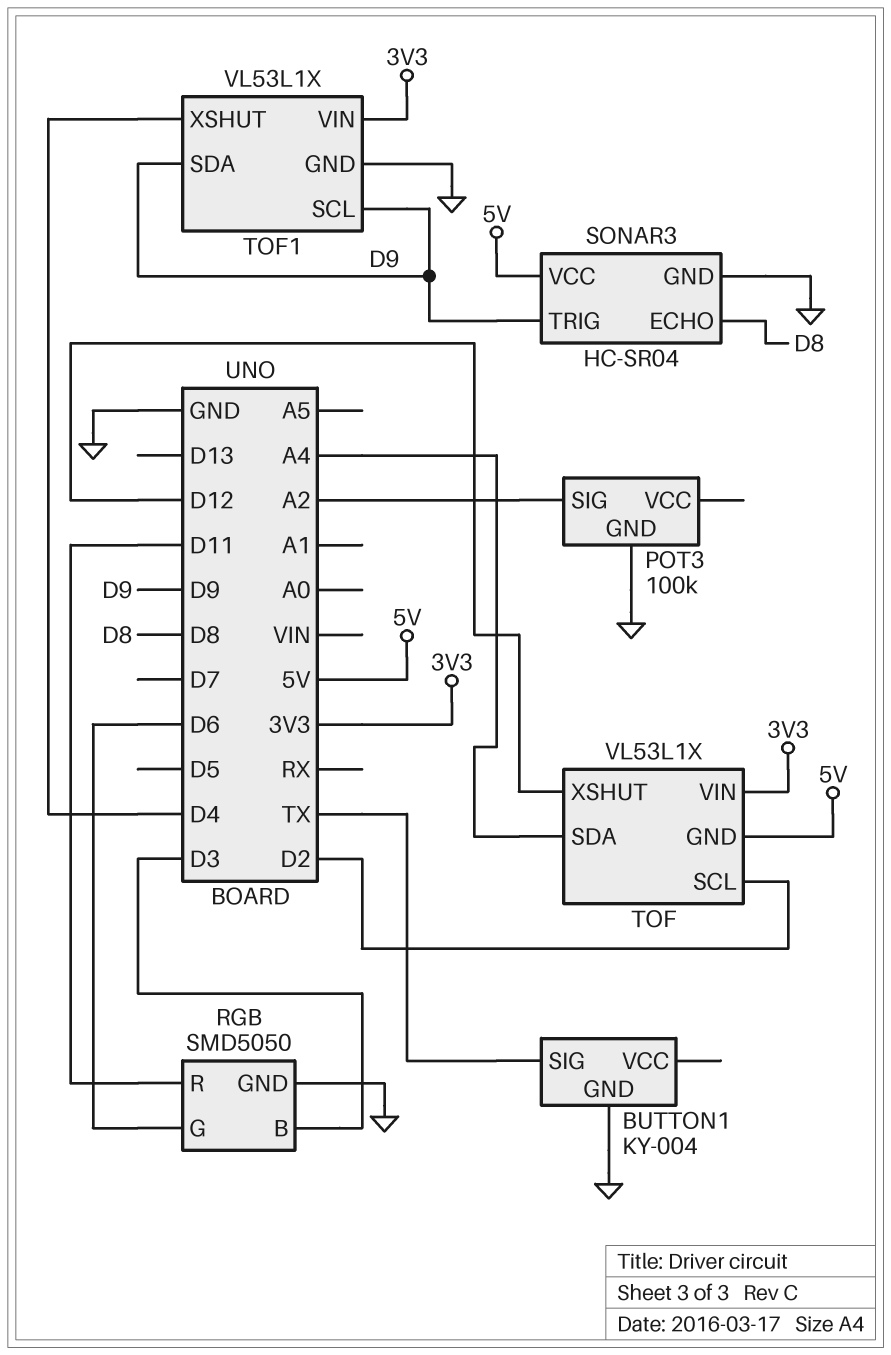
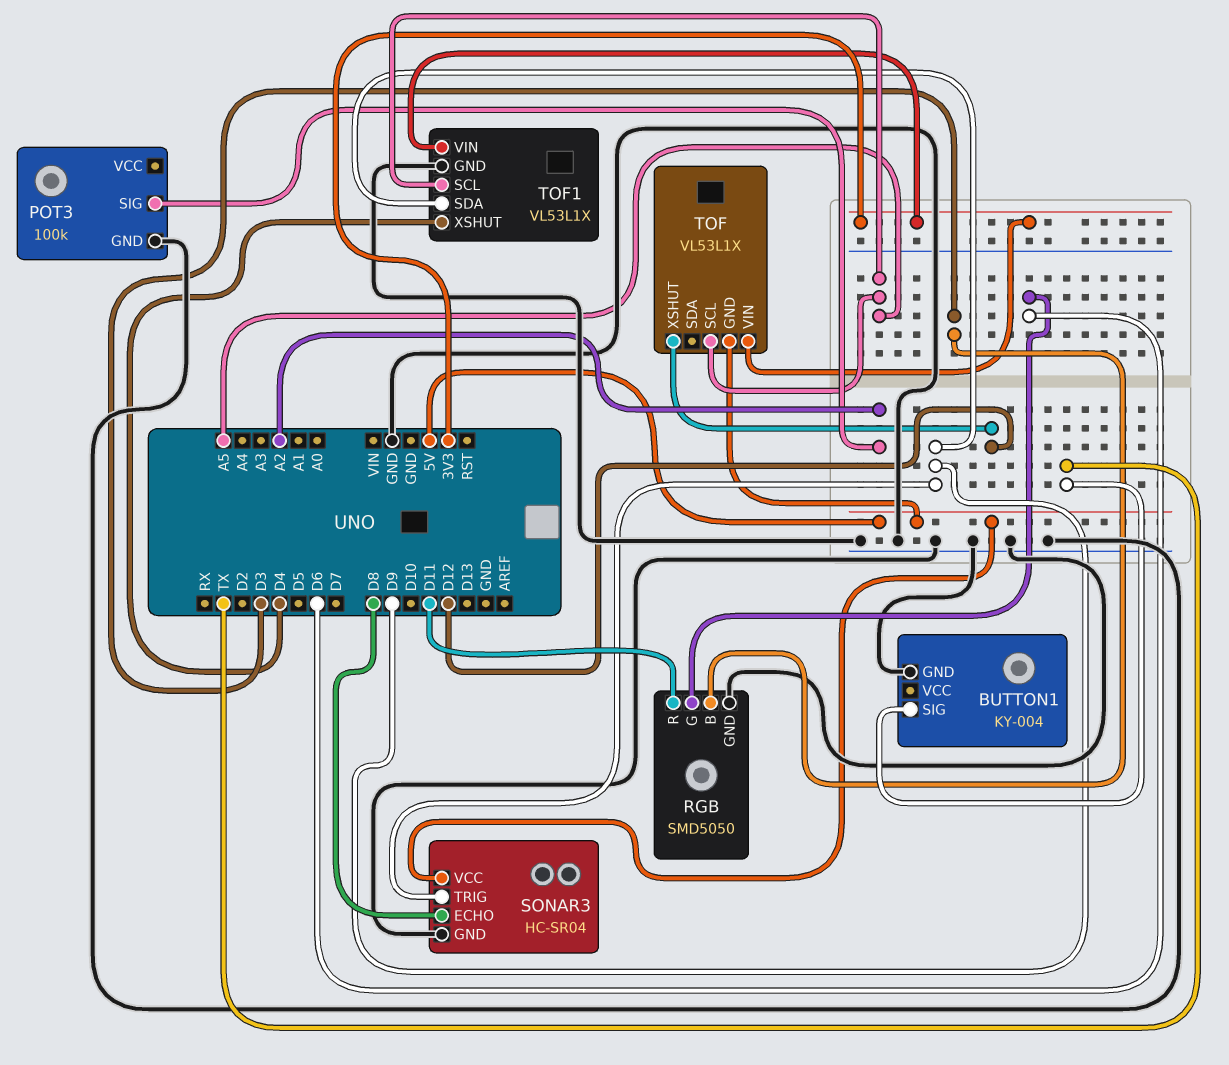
TOF pin SCL: D2 -> A5
TOF pin SDA: A4 -> none
TOF1 pin SCL: D9 -> A5

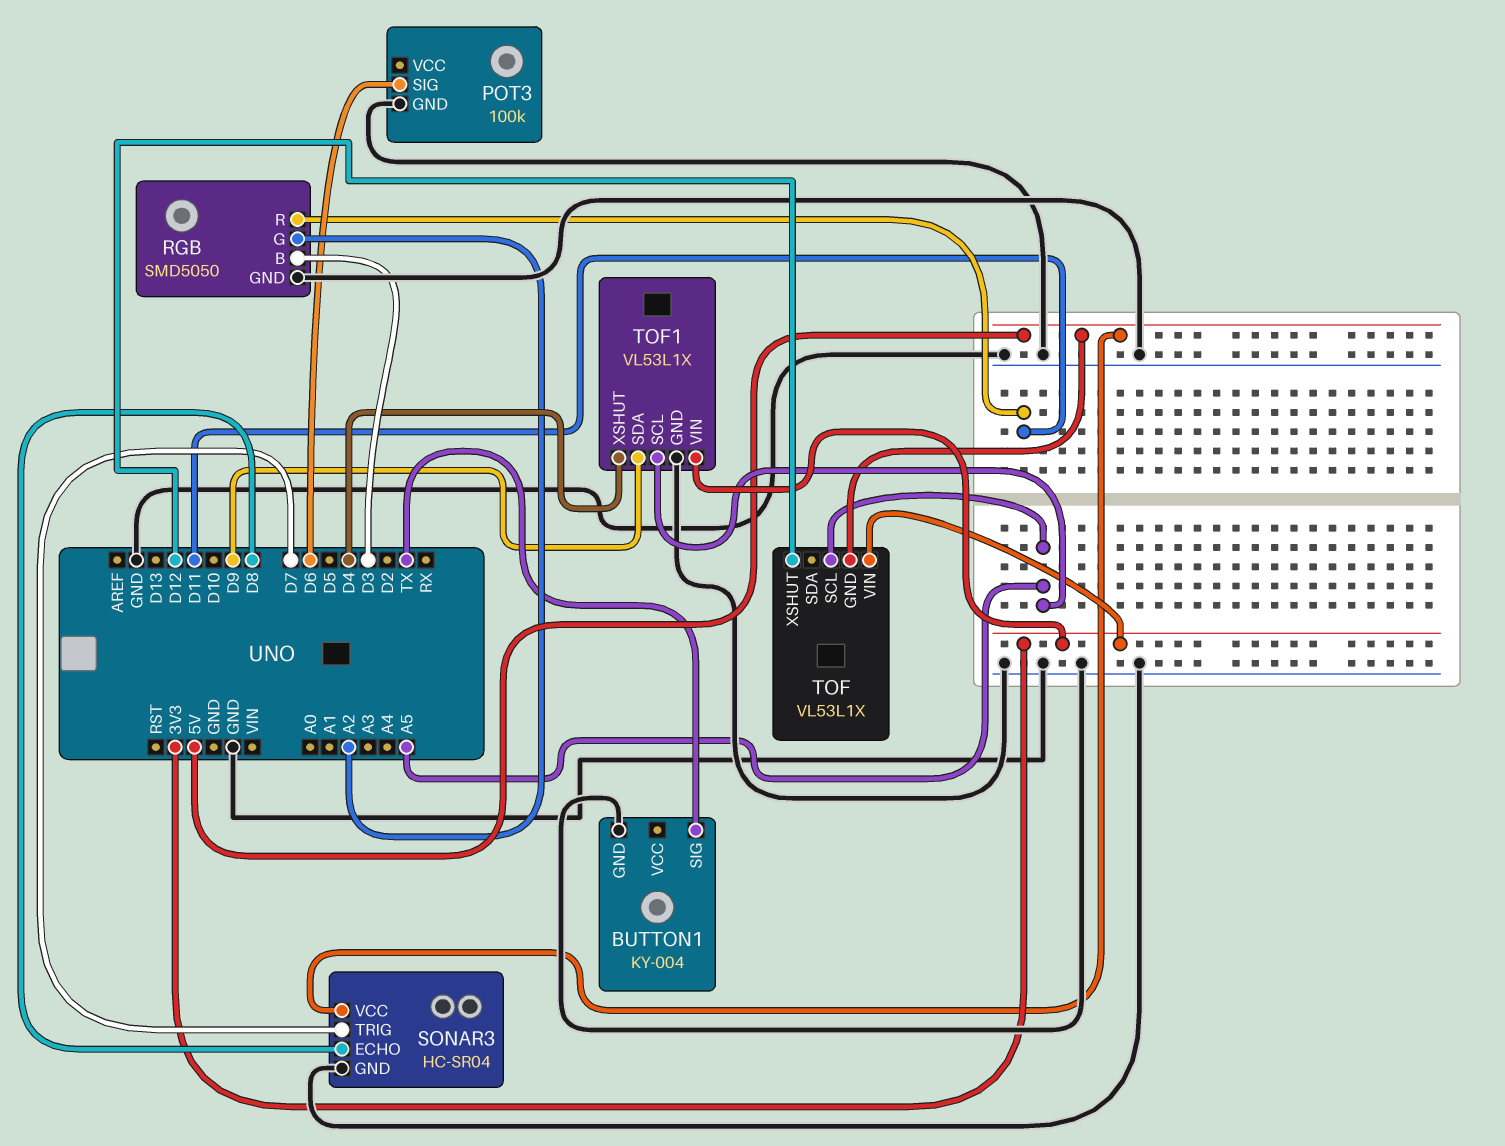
POT3 pin SIG: A2 -> D6
RGB pin G: D6 -> A2
SONAR3 pin TRIG: D9 -> D7

